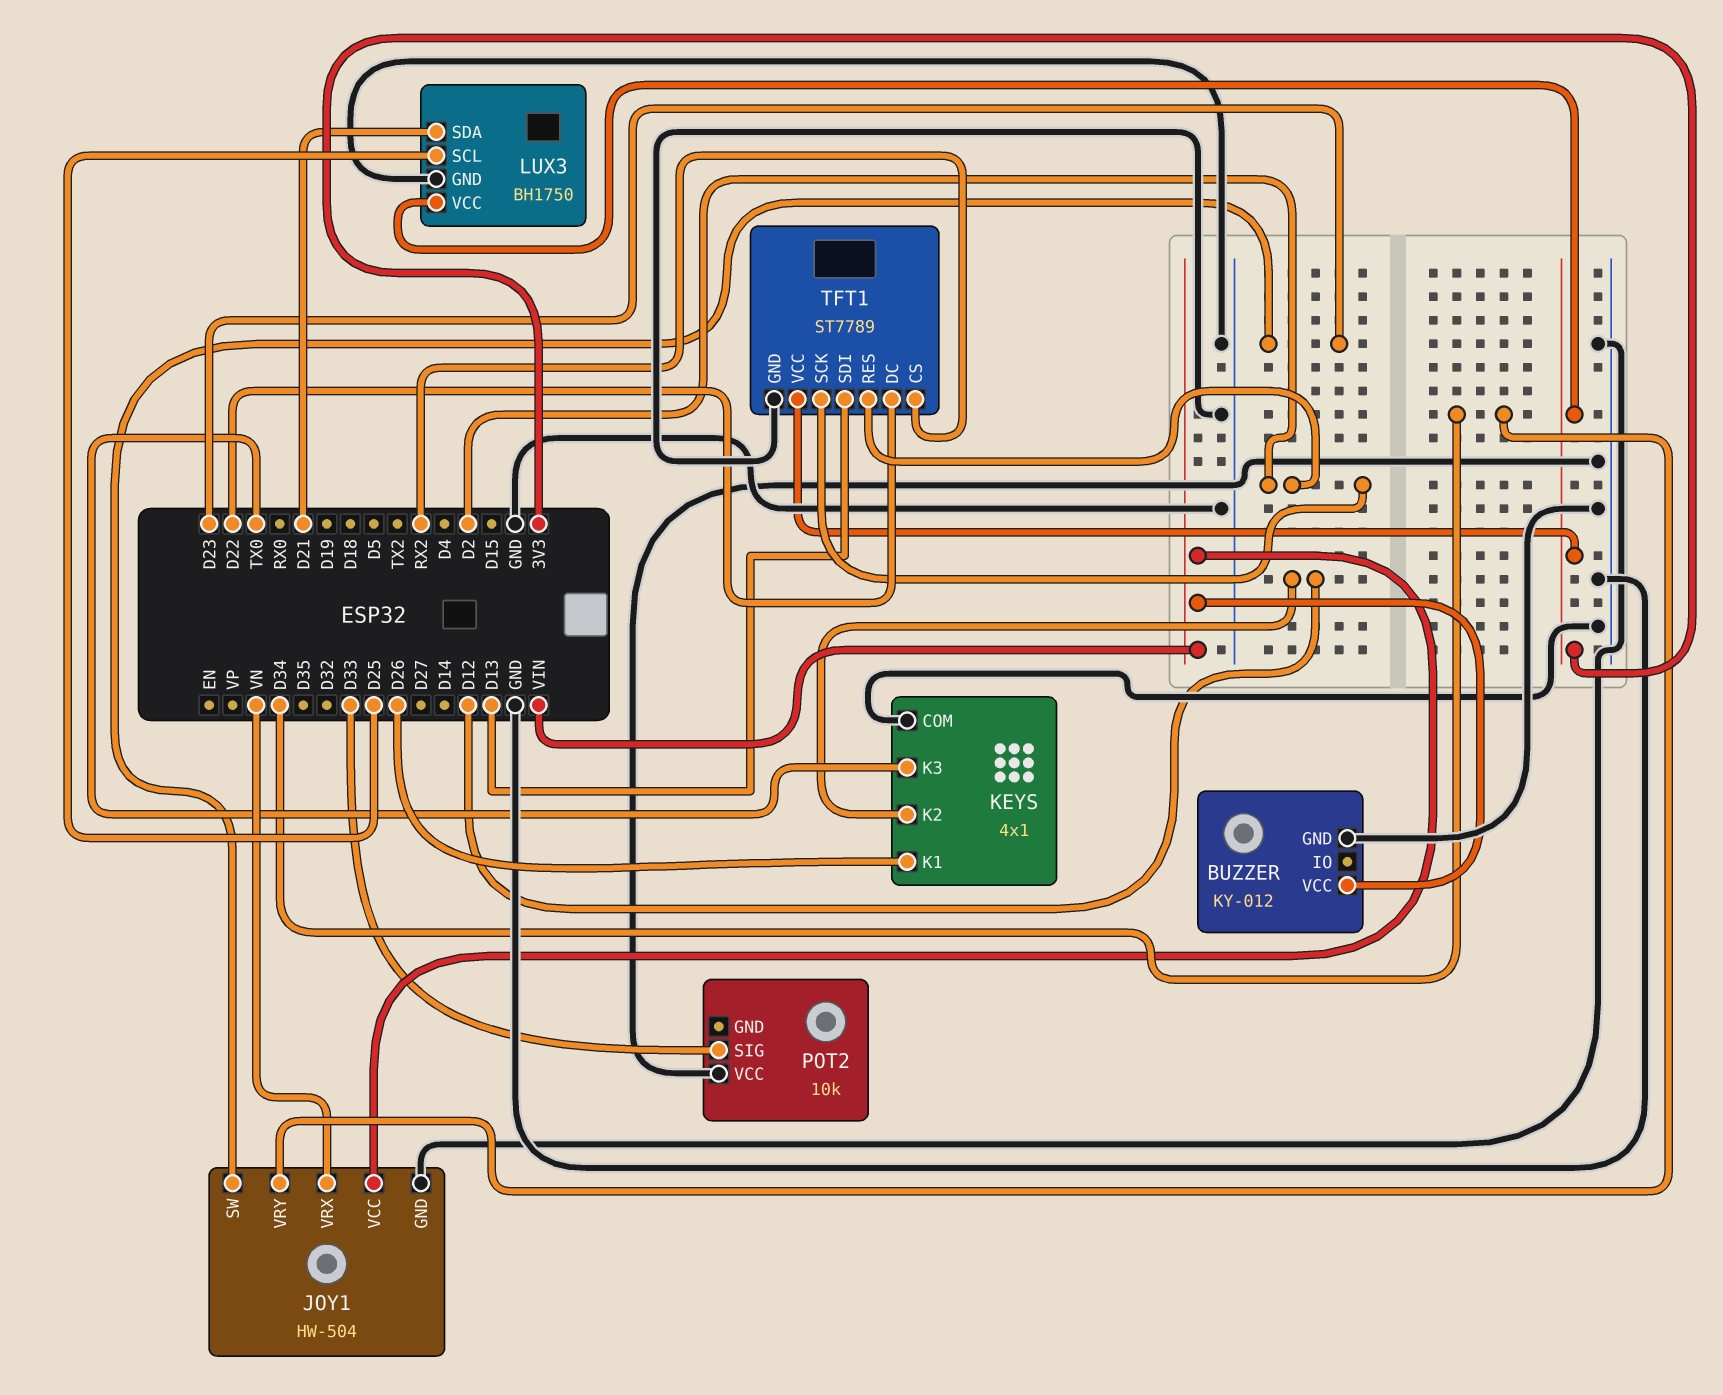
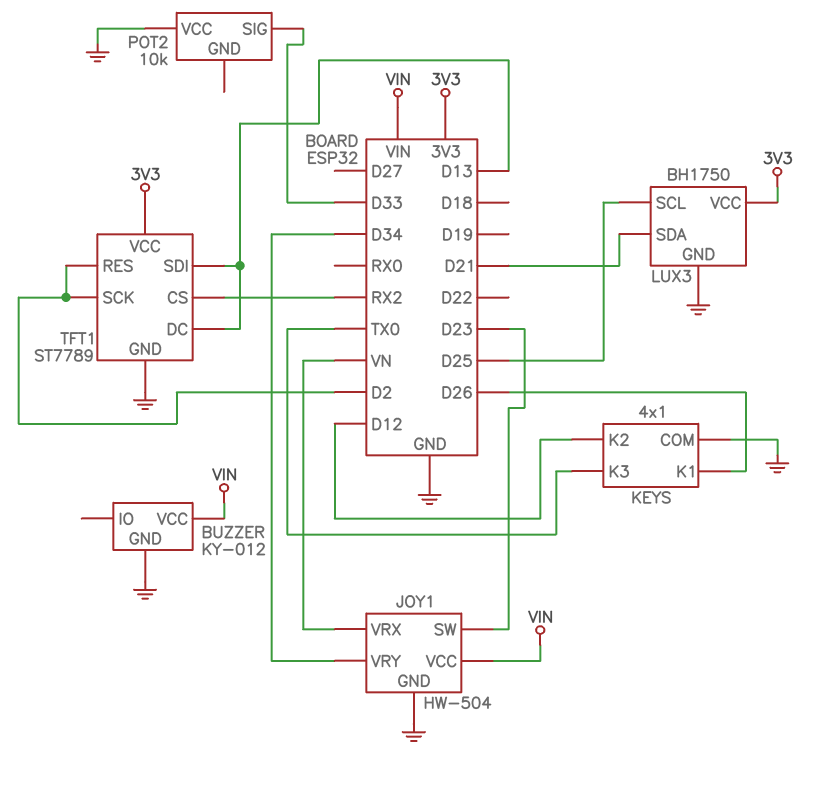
TFT1 pin DC: D22 -> D13

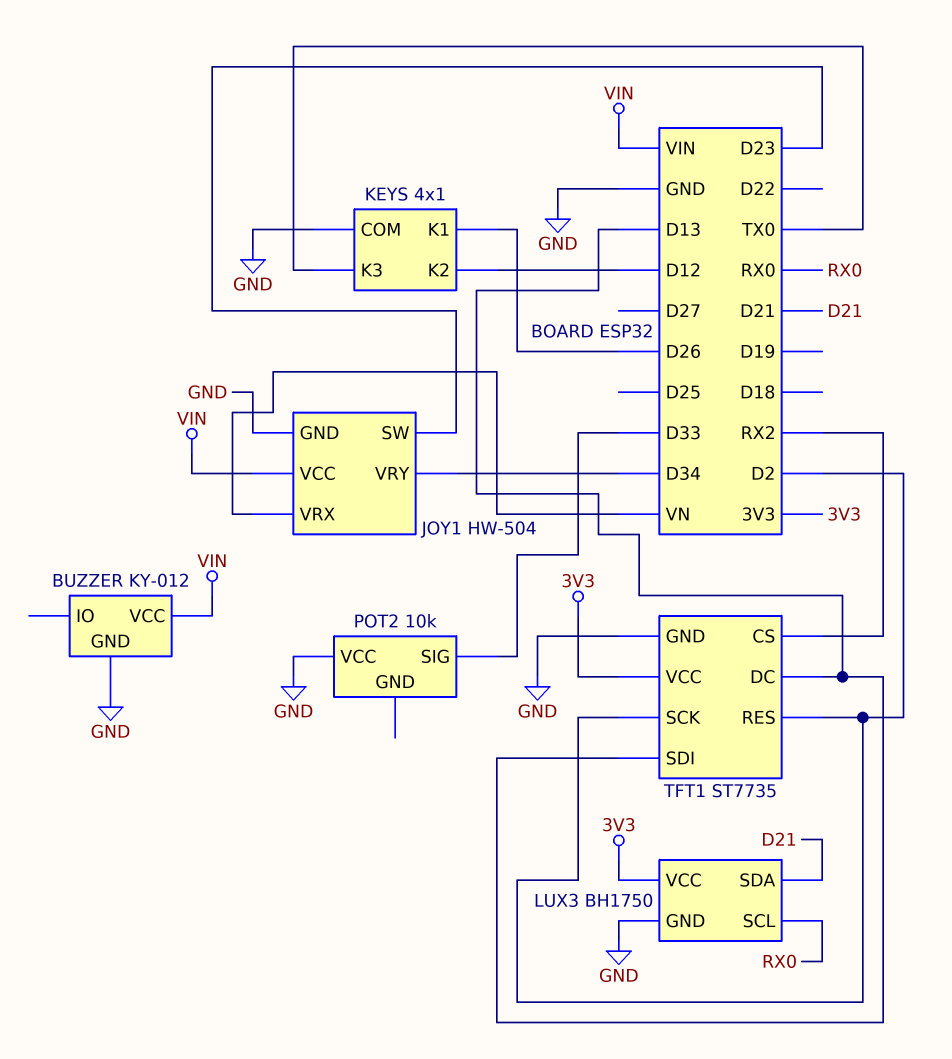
LUX3 pin SCL: D25 -> RX0
TFT1: ST7789 -> ST7735

